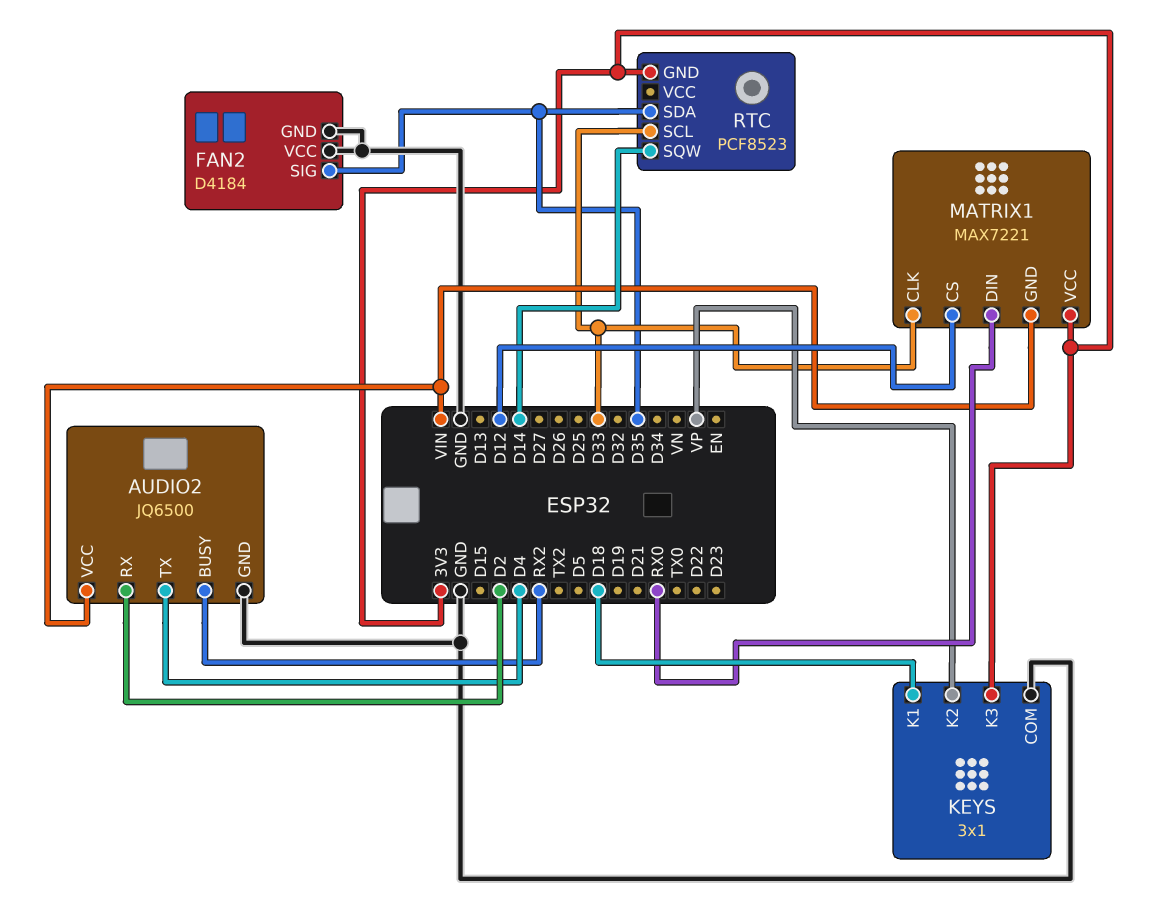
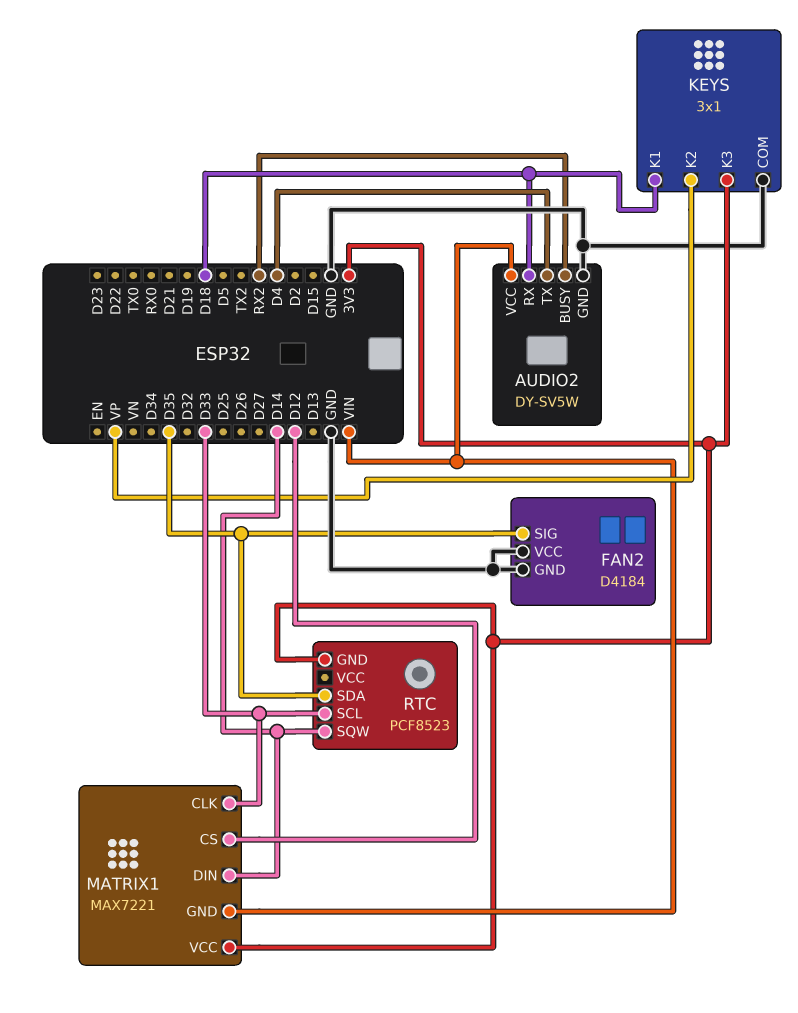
AUDIO2: JQ6500 -> DY-SV5W
AUDIO2 pin RX: D2 -> D18
MATRIX1 pin DIN: RX0 -> D14

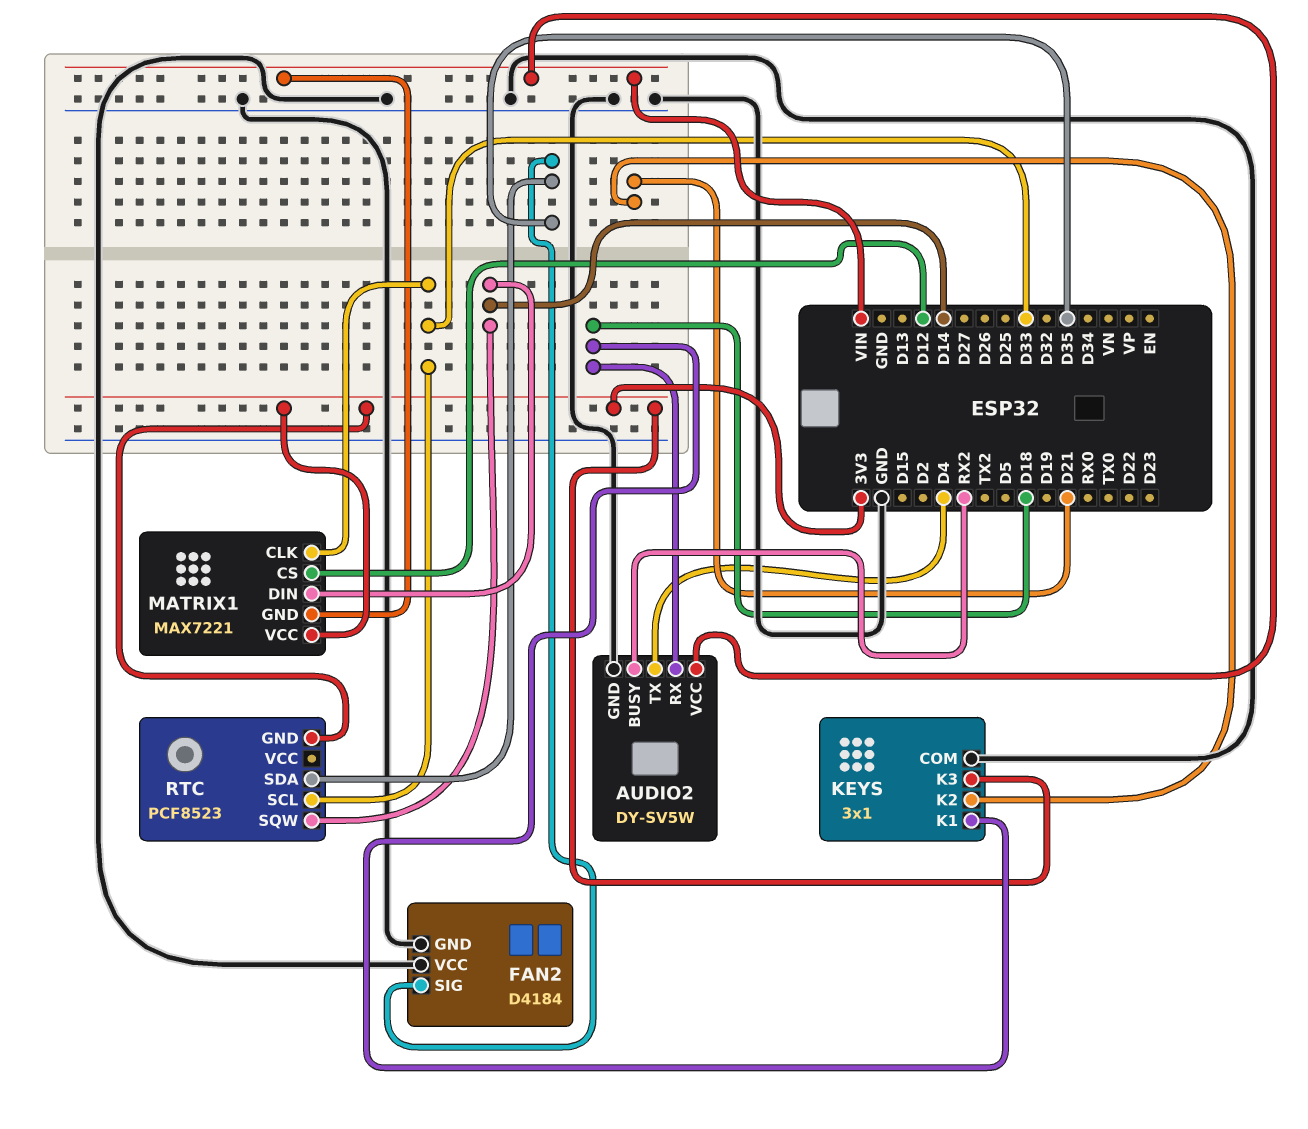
KEYS pin K2: VP -> D21

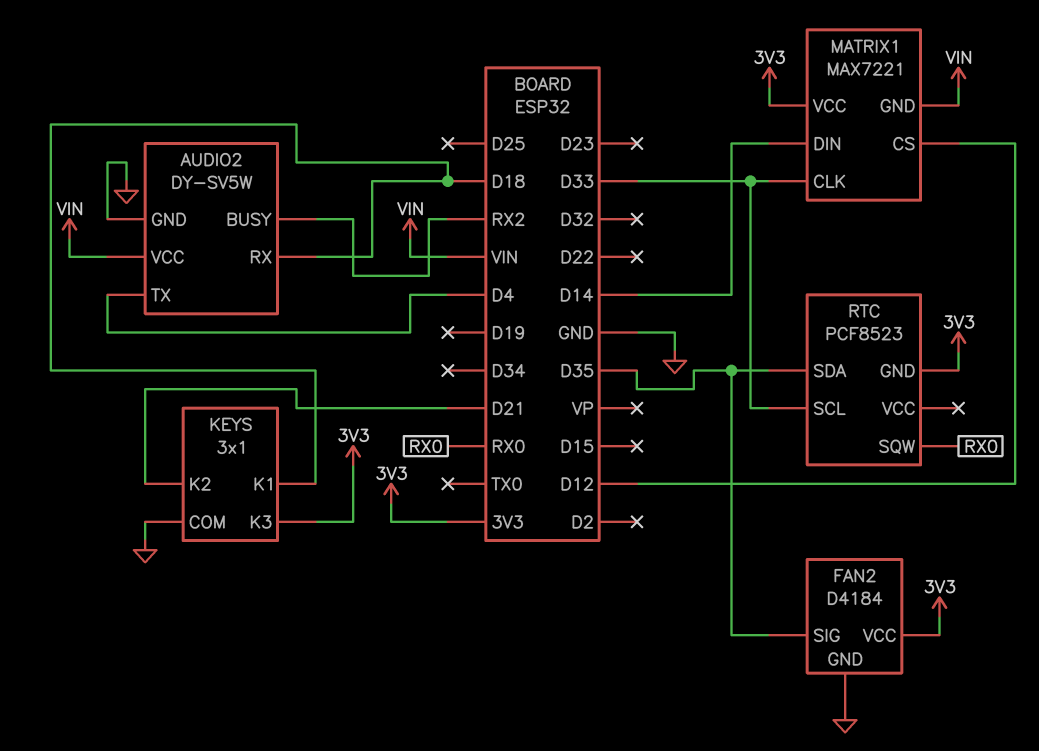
FAN2 pin VCC: GND -> 3V3
RTC pin SQW: D14 -> RX0

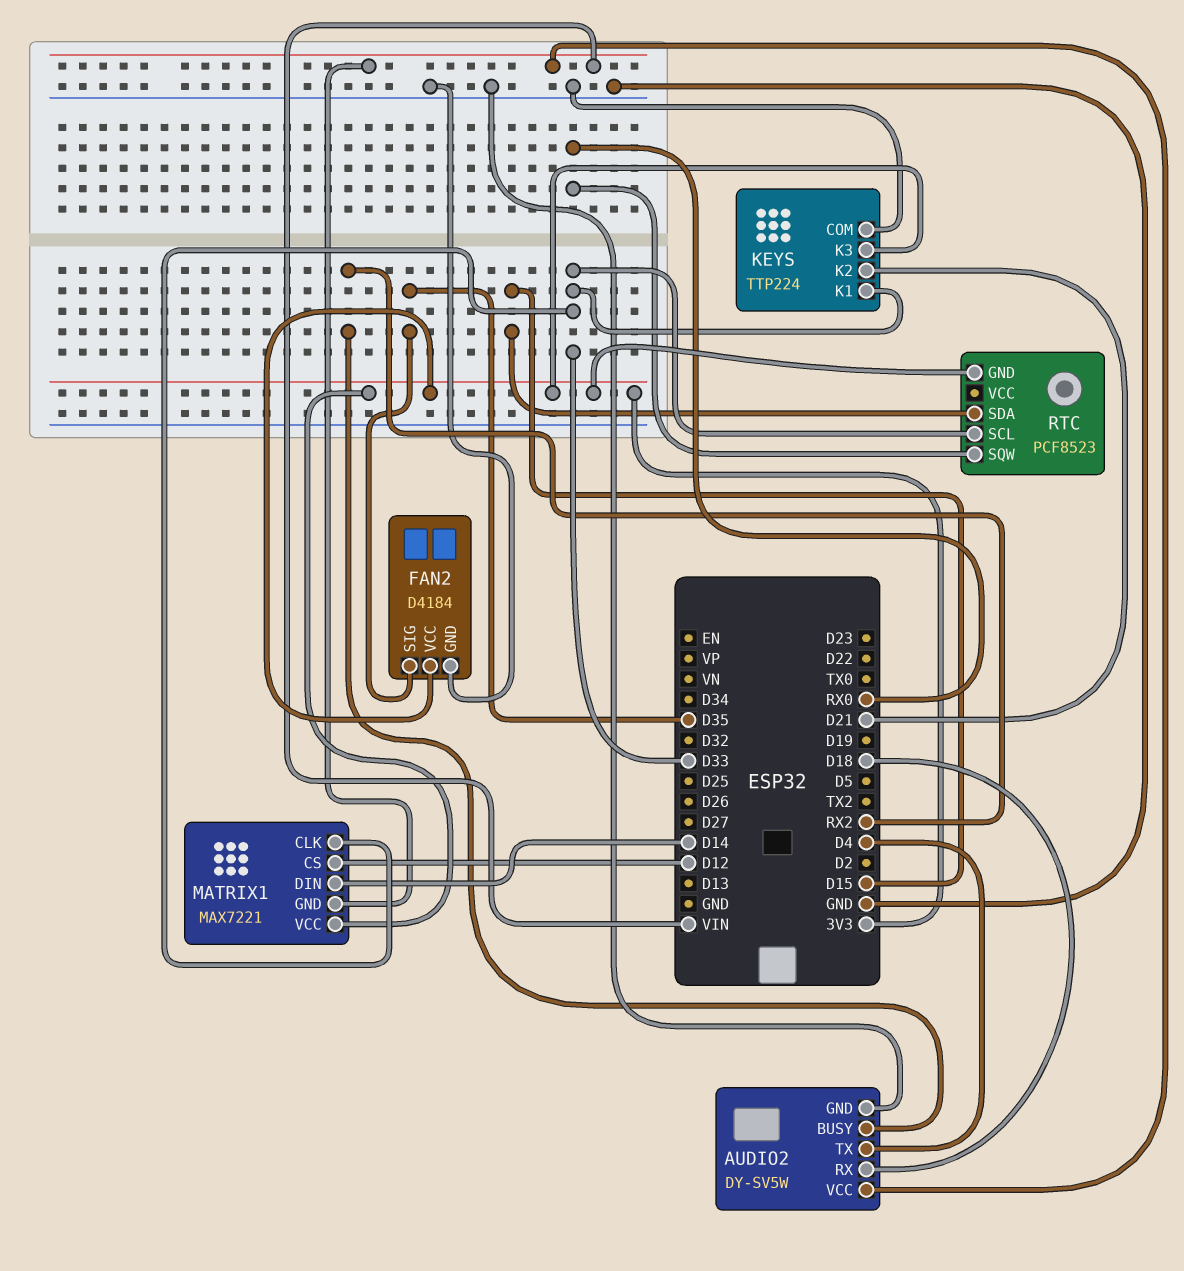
KEYS: 3x1 -> TTP224
KEYS pin K1: D18 -> D33
RTC pin SDA: D35 -> D15

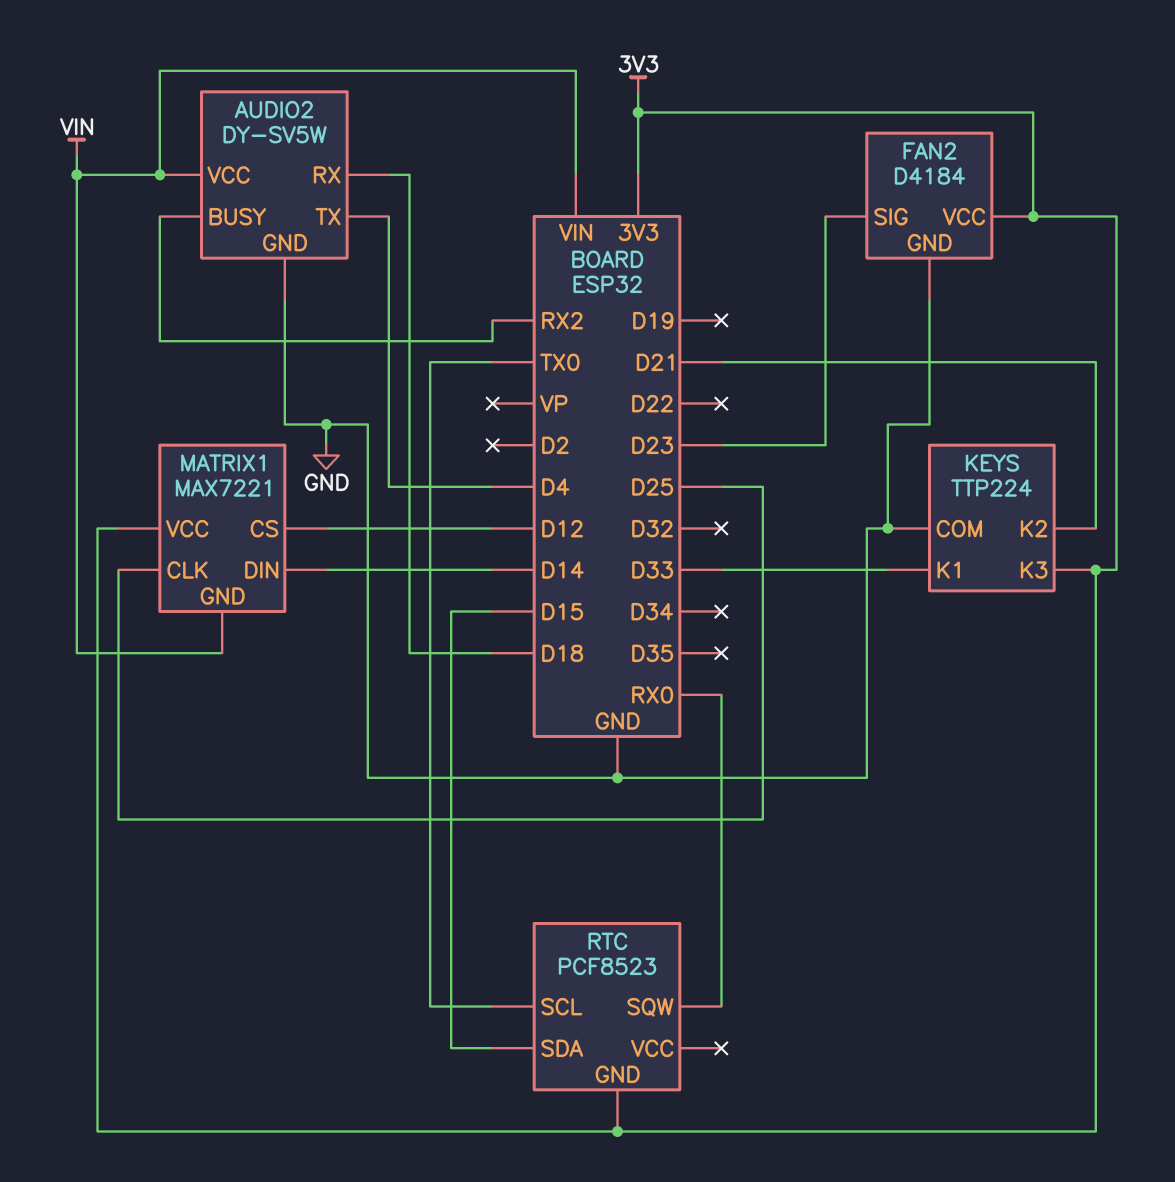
FAN2 pin SIG: D35 -> D23
MATRIX1 pin CLK: D33 -> D25
RTC pin SCL: D33 -> TX0

